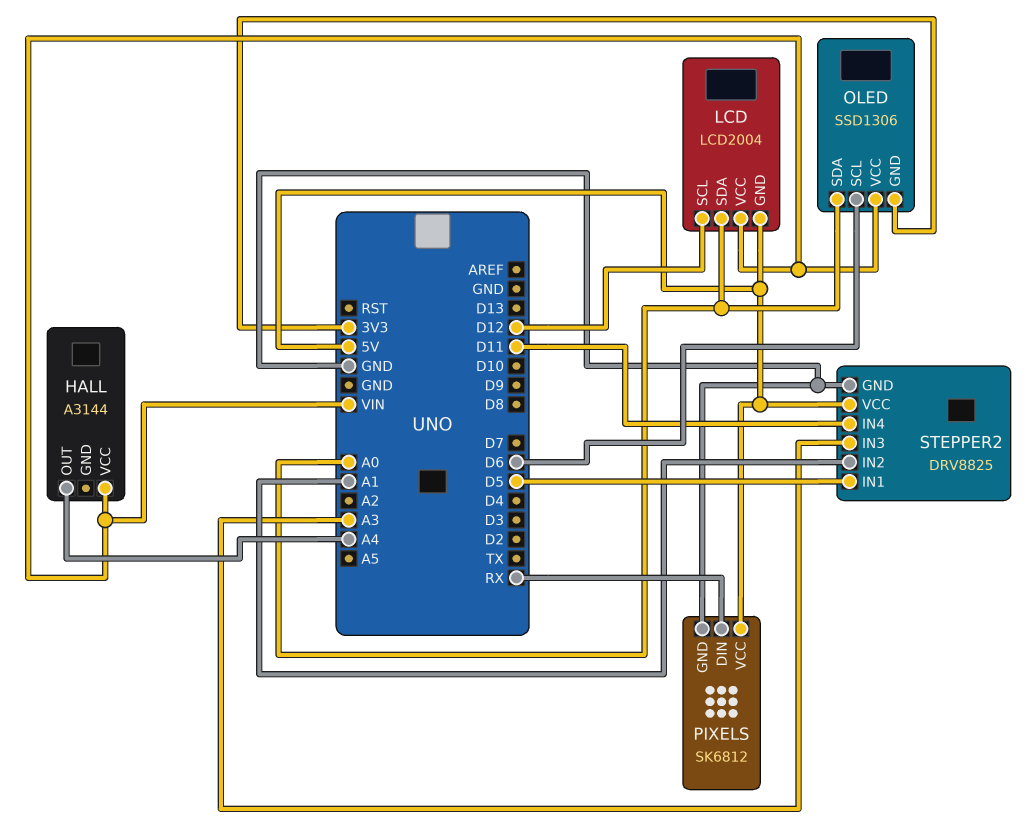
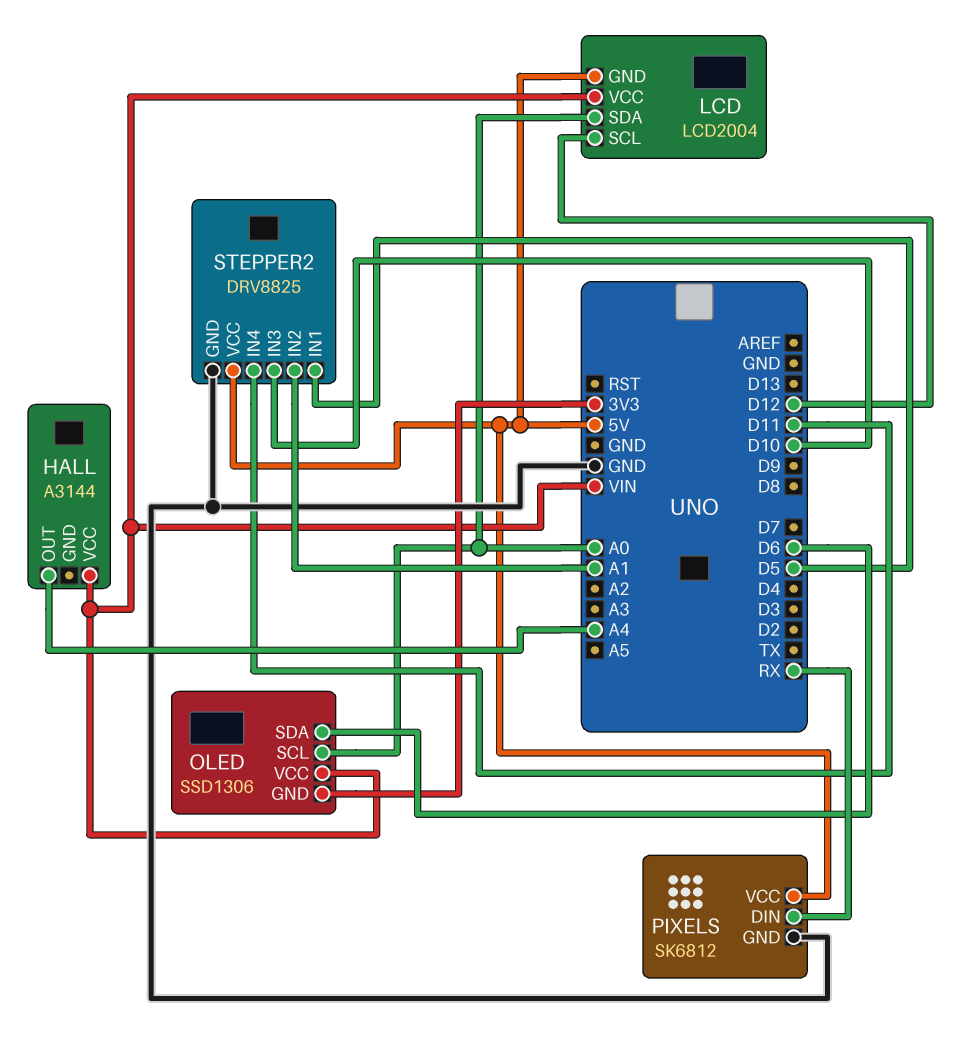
OLED pin SCL: D6 -> A0
OLED pin SDA: A0 -> D6
STEPPER2 pin IN3: A3 -> D10

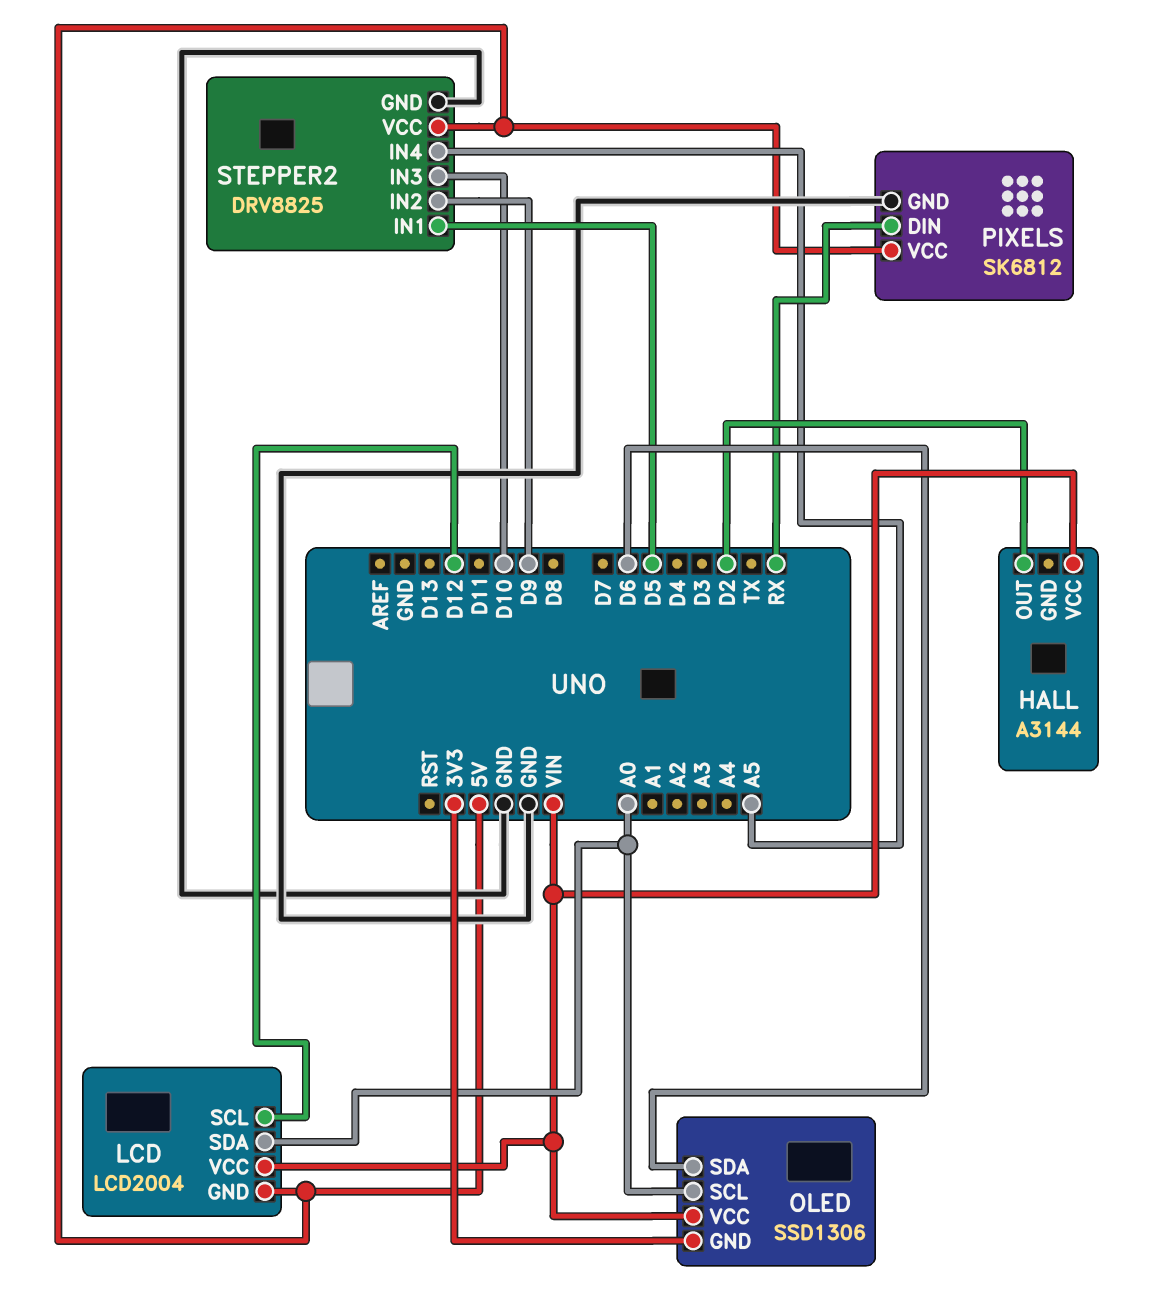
HALL pin OUT: A4 -> D2
STEPPER2 pin IN2: A1 -> D9
STEPPER2 pin IN4: D11 -> A5

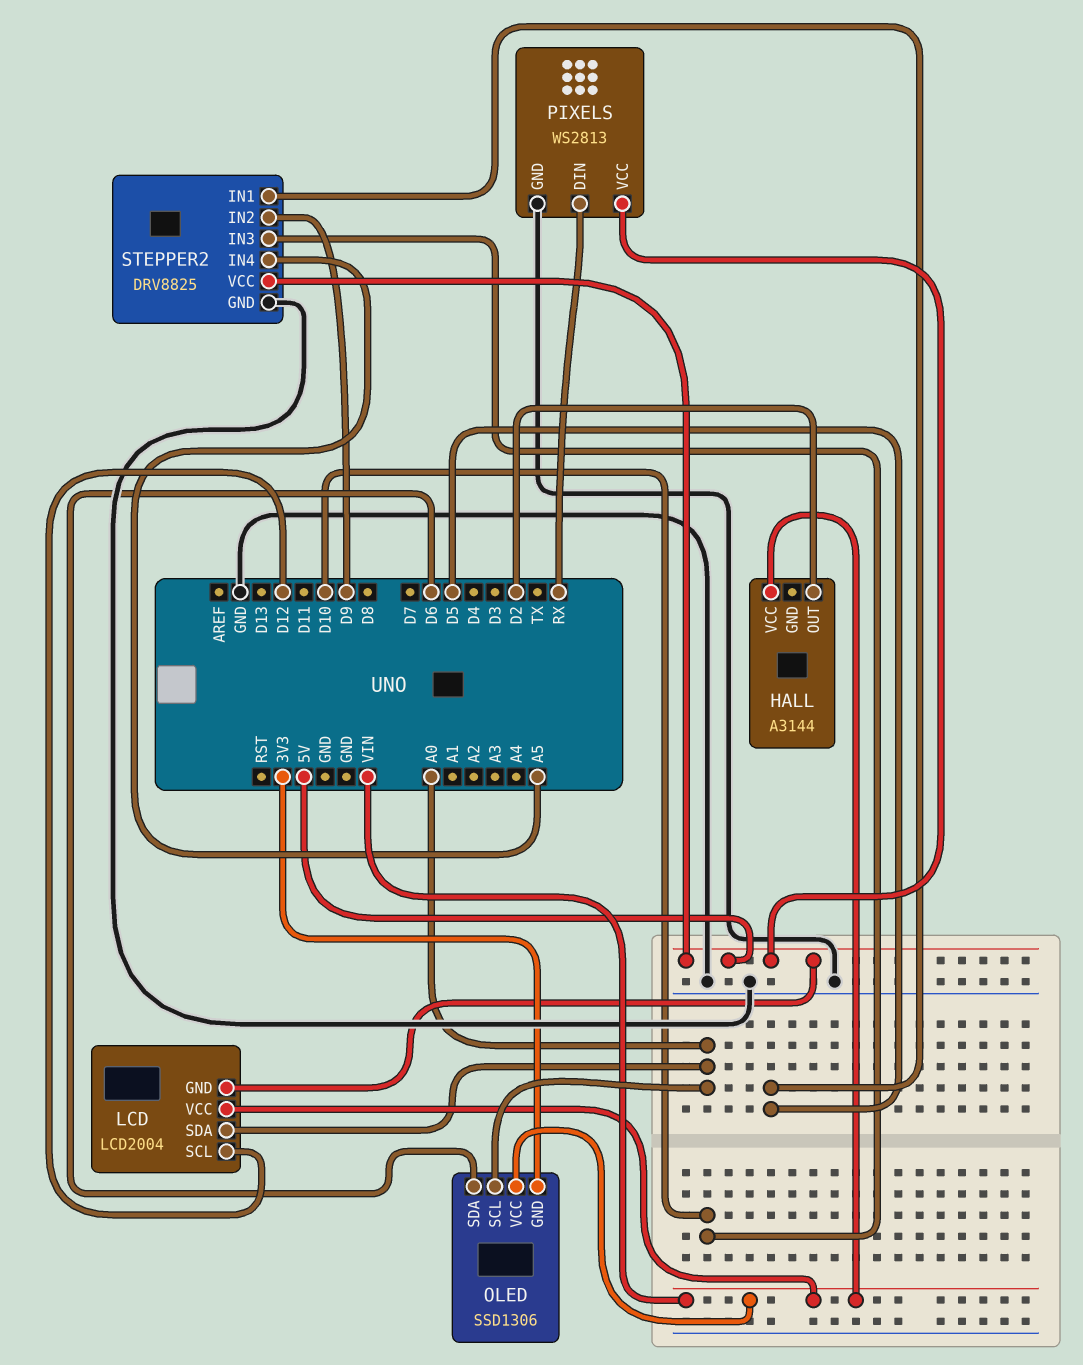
PIXELS: SK6812 -> WS2813

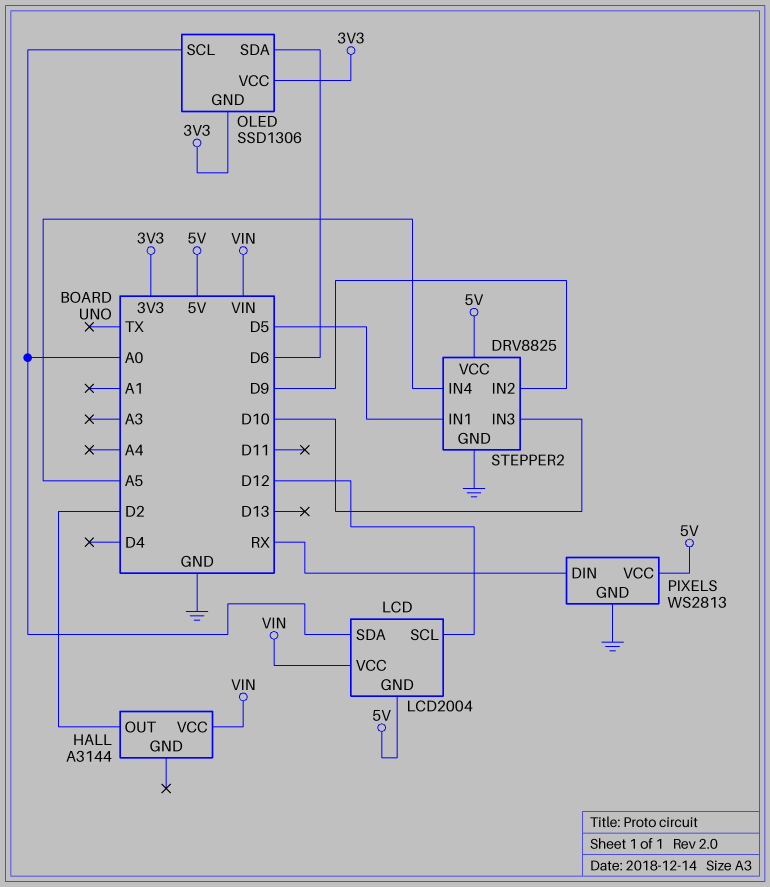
OLED pin VCC: VIN -> 3V3

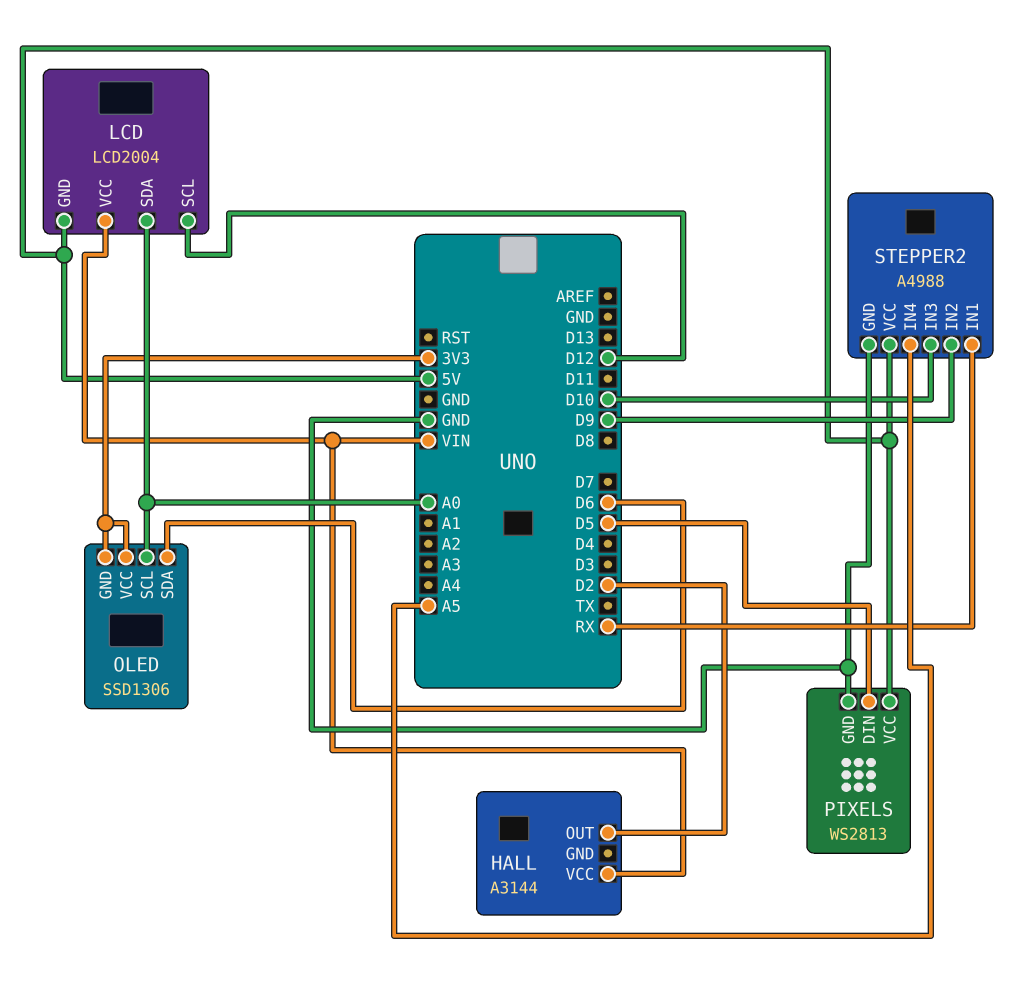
PIXELS pin DIN: RX -> D5
STEPPER2: DRV8825 -> A4988
STEPPER2 pin IN1: D5 -> RX

